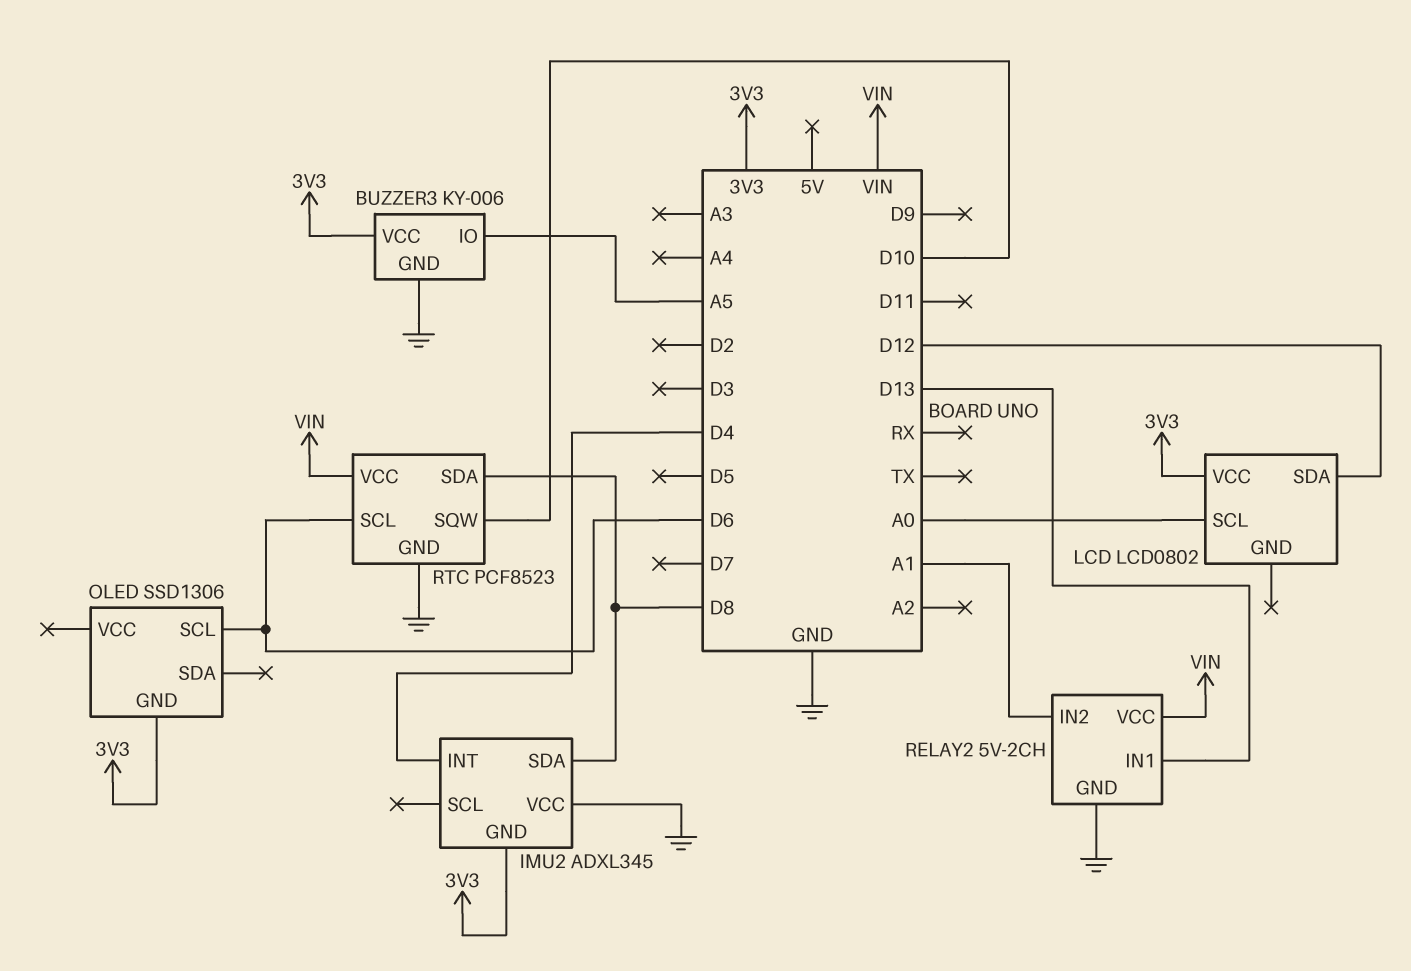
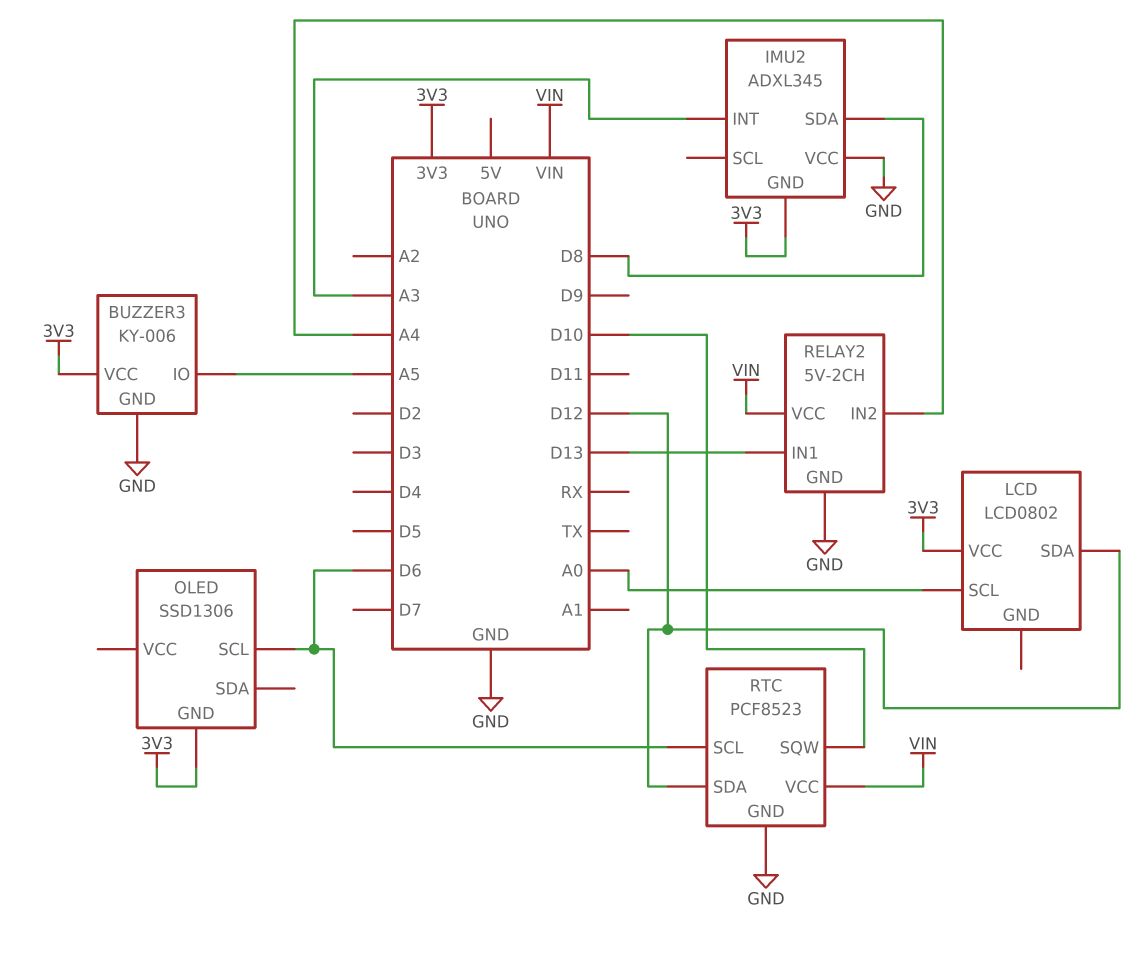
IMU2 pin INT: D4 -> A3
RELAY2 pin IN2: A1 -> A4
RTC pin SDA: D8 -> D12

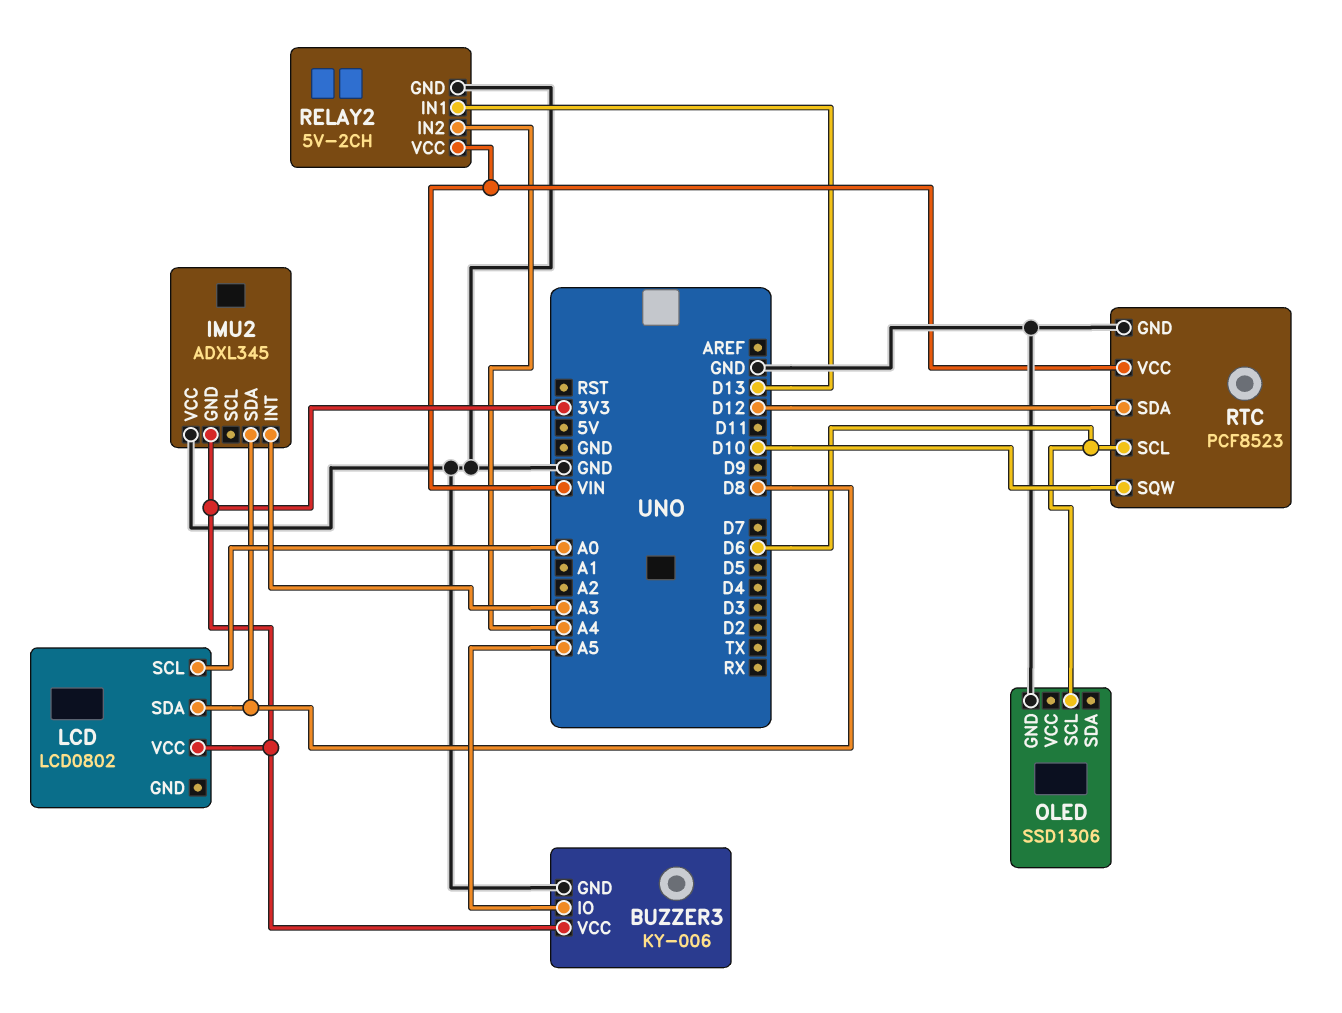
LCD pin SDA: D12 -> D8
OLED pin GND: 3V3 -> GND

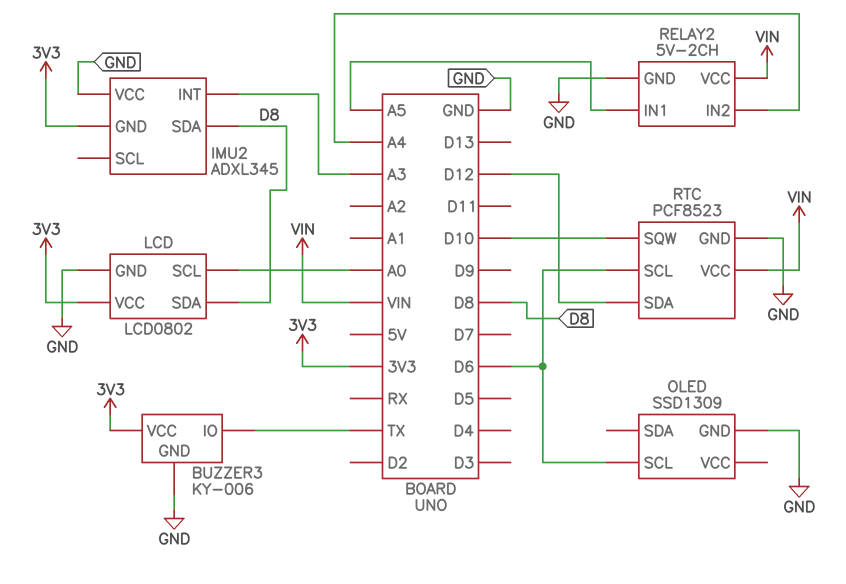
BUZZER3 pin IO: A5 -> TX
LCD pin GND: none -> GND
OLED: SSD1306 -> SSD1309
RELAY2 pin IN1: D13 -> A5

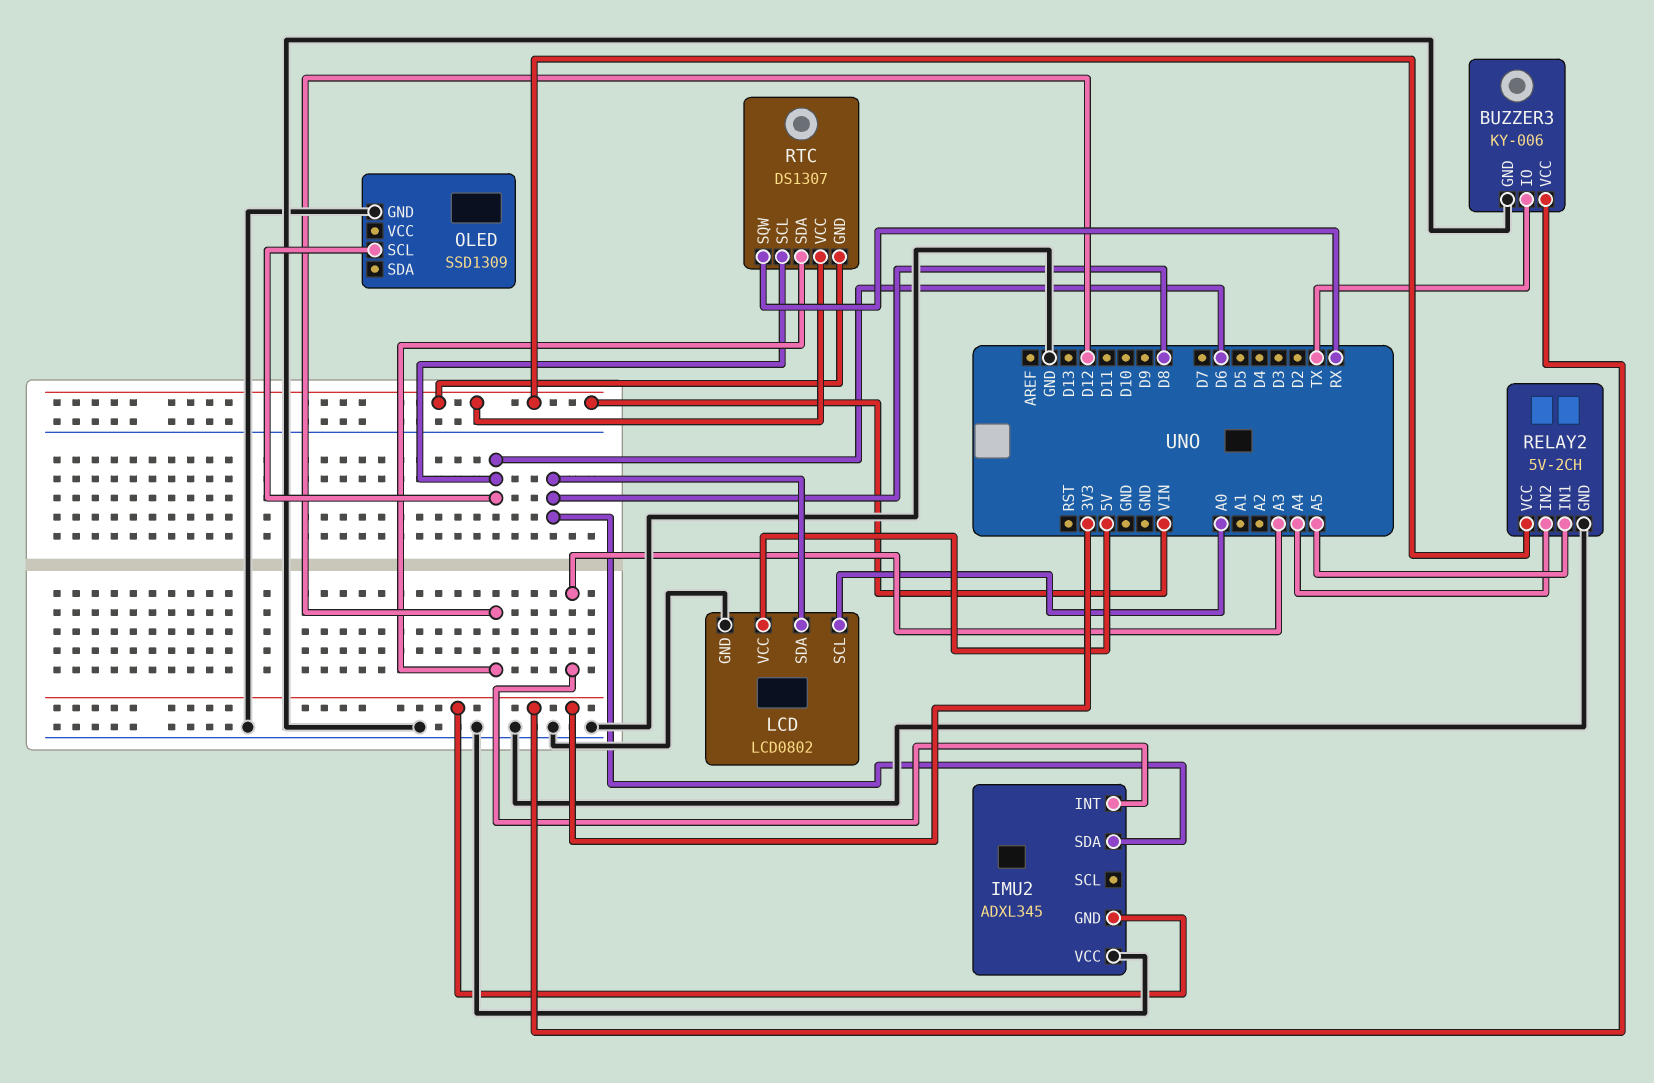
LCD pin VCC: 3V3 -> 5V
RTC: PCF8523 -> DS1307
RTC pin GND: GND -> VIN
RTC pin SQW: D10 -> RX

